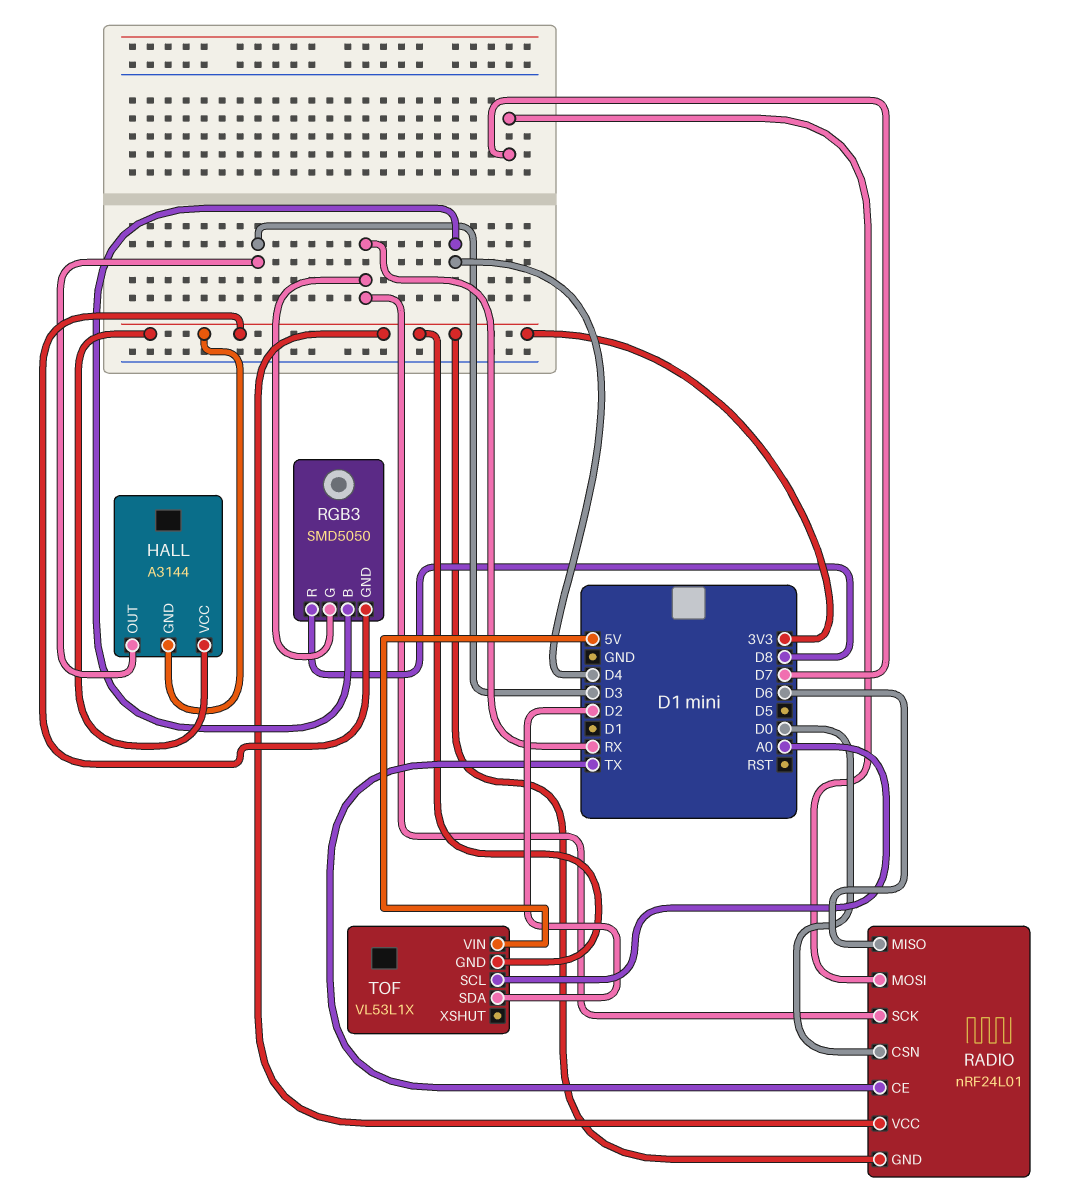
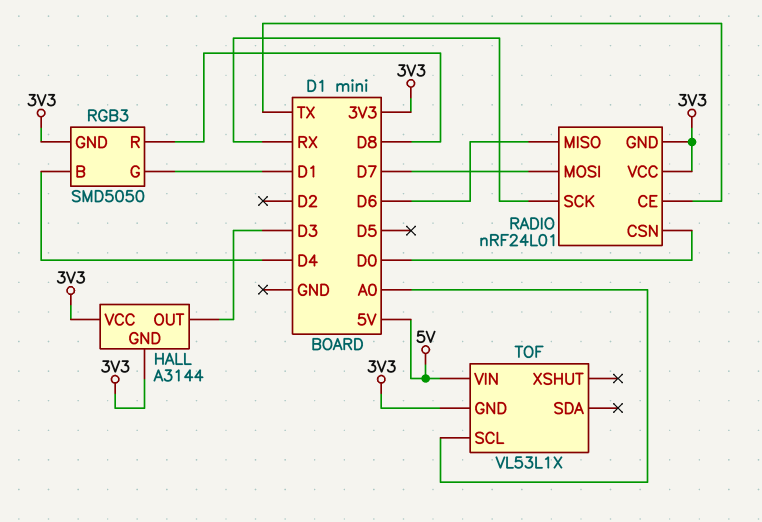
RGB3 pin G: RX -> D1
TOF pin SDA: D2 -> none

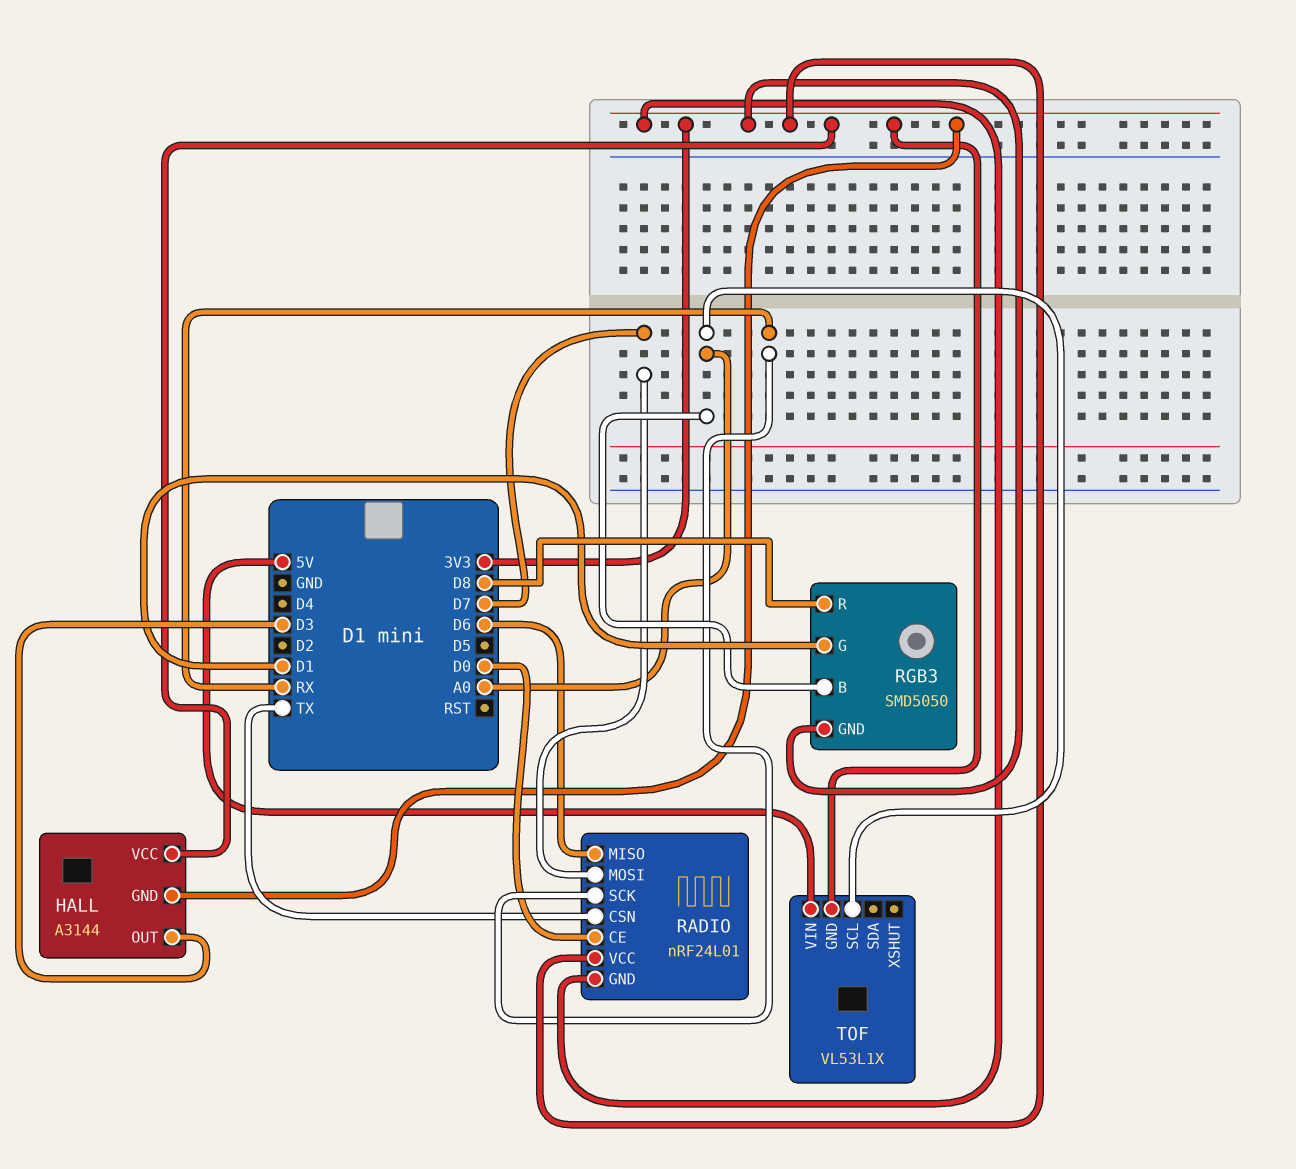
RADIO pin CE: TX -> D0
RADIO pin CSN: D0 -> TX
RGB3 pin B: D4 -> A0

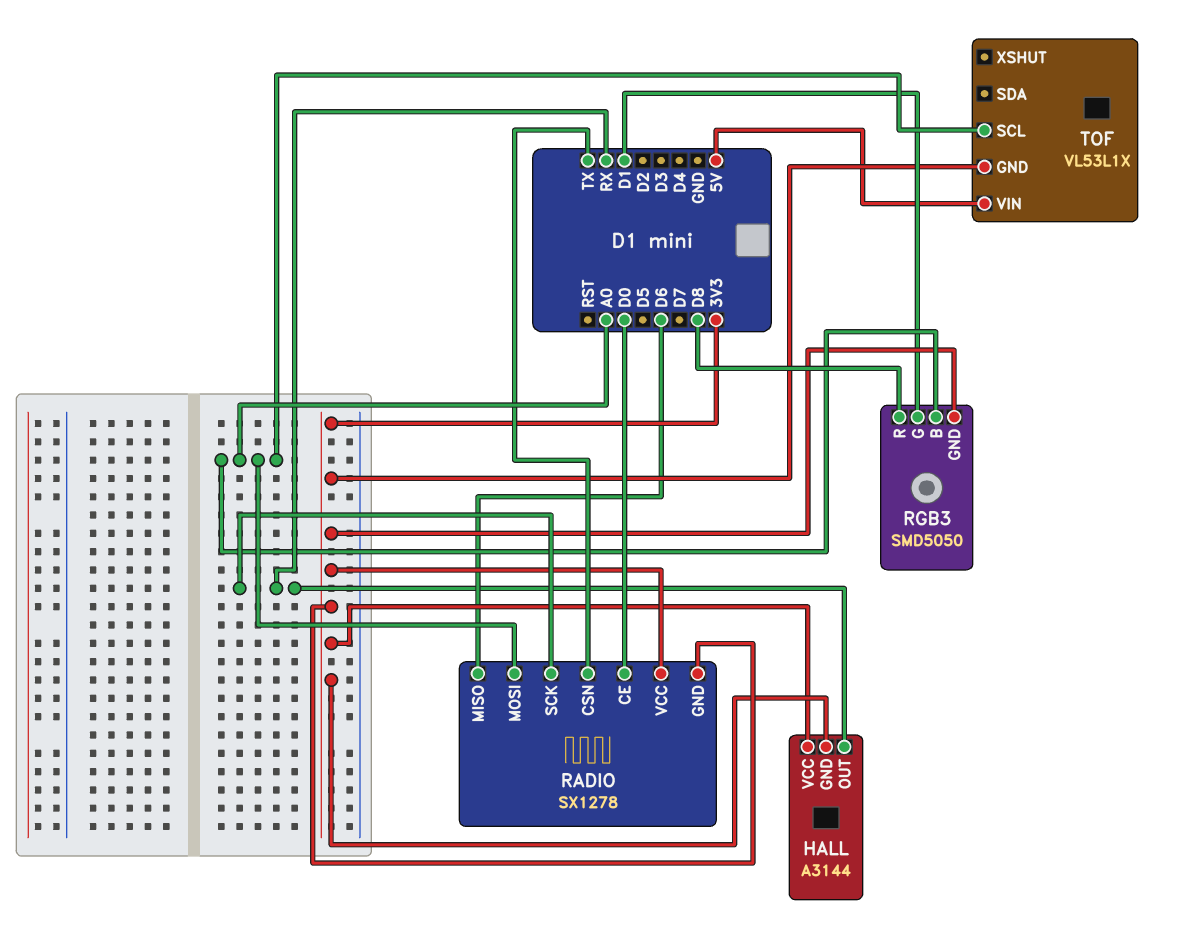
HALL pin OUT: D3 -> RX
RADIO: nRF24L01 -> SX1278
RADIO pin MOSI: D7 -> A0

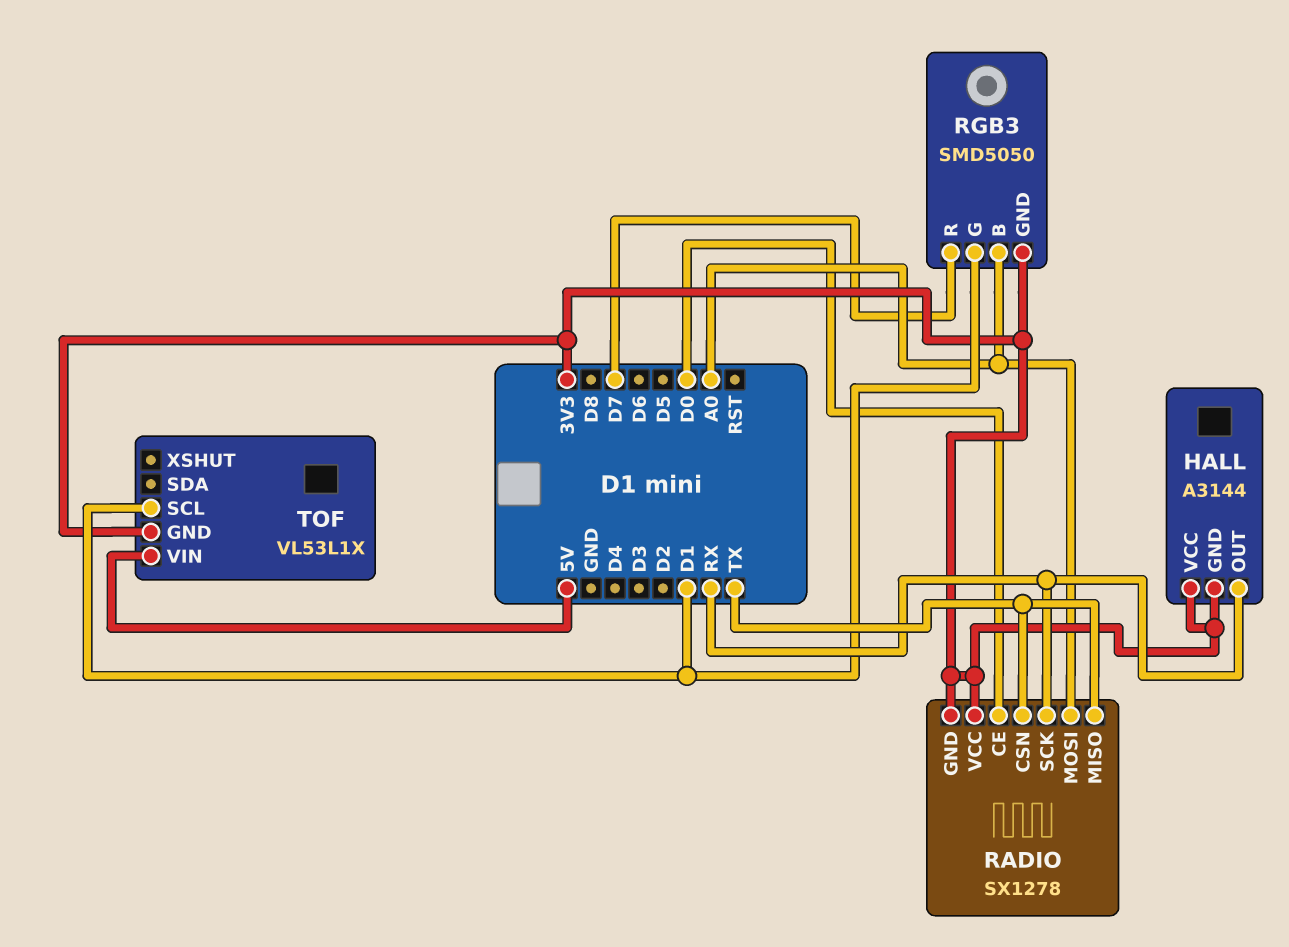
RADIO pin MISO: D6 -> TX
RGB3 pin R: D8 -> D7
TOF pin SCL: A0 -> D1

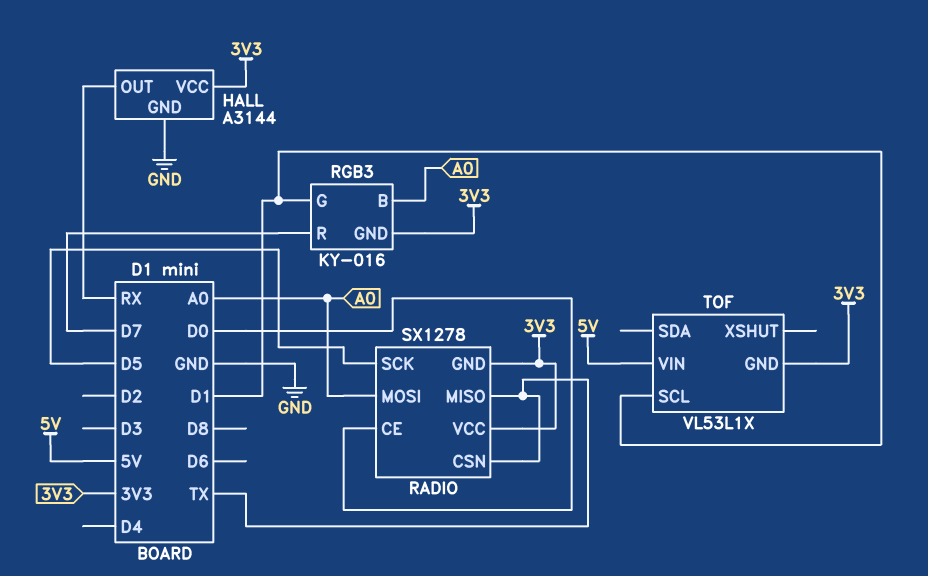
HALL pin GND: 3V3 -> GND
RADIO pin SCK: RX -> D5
RGB3: SMD5050 -> KY-016

